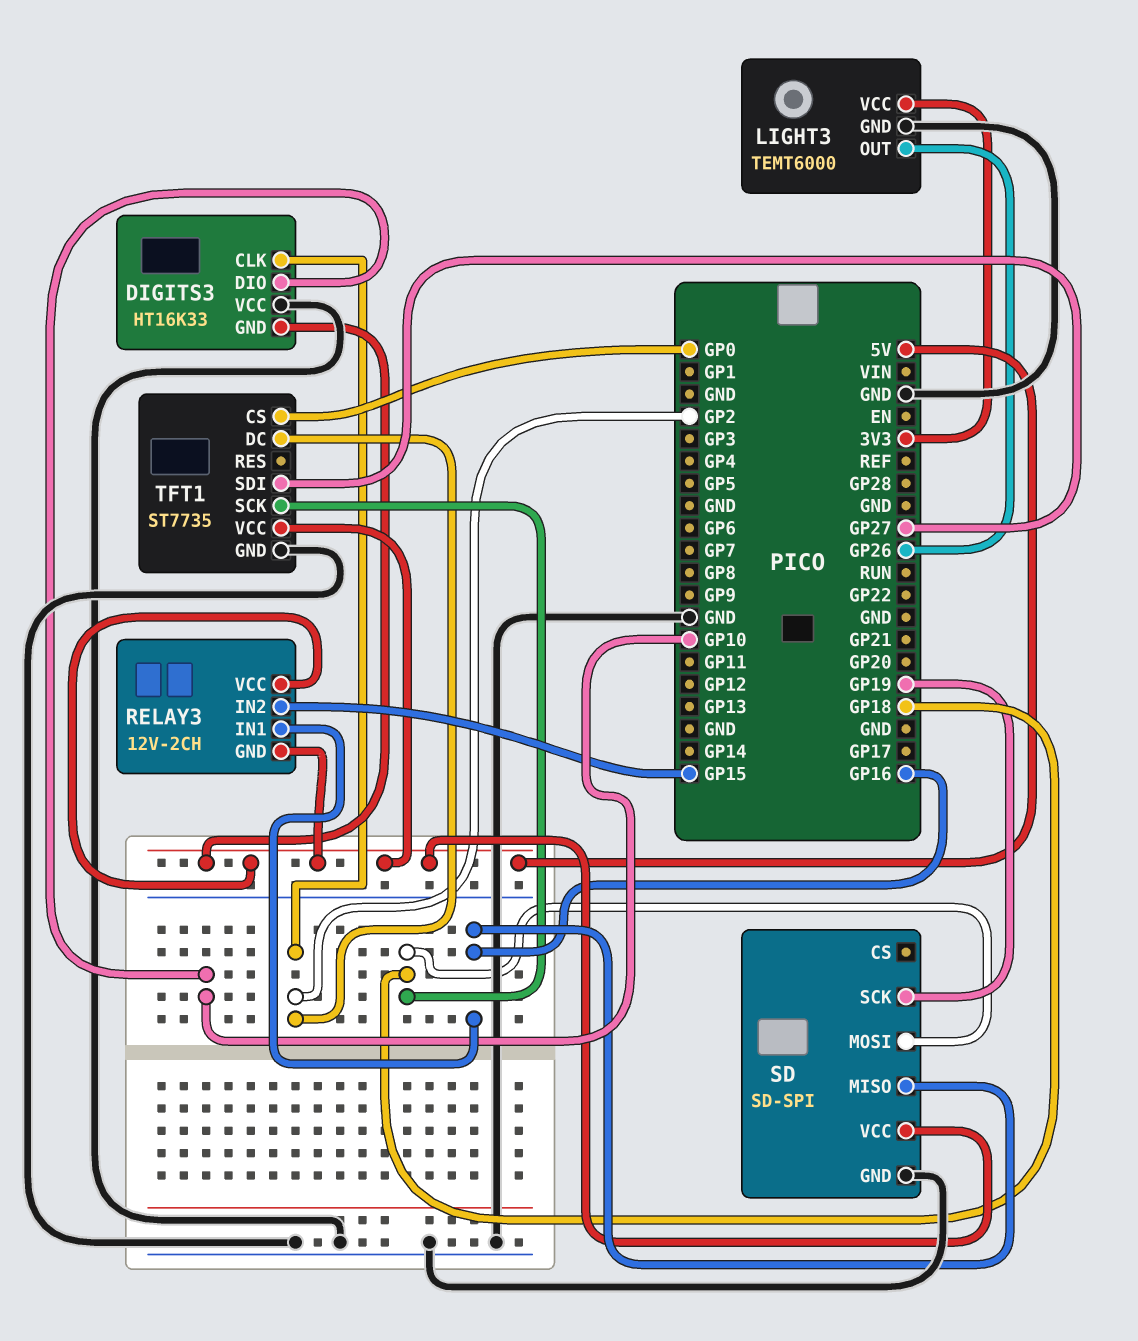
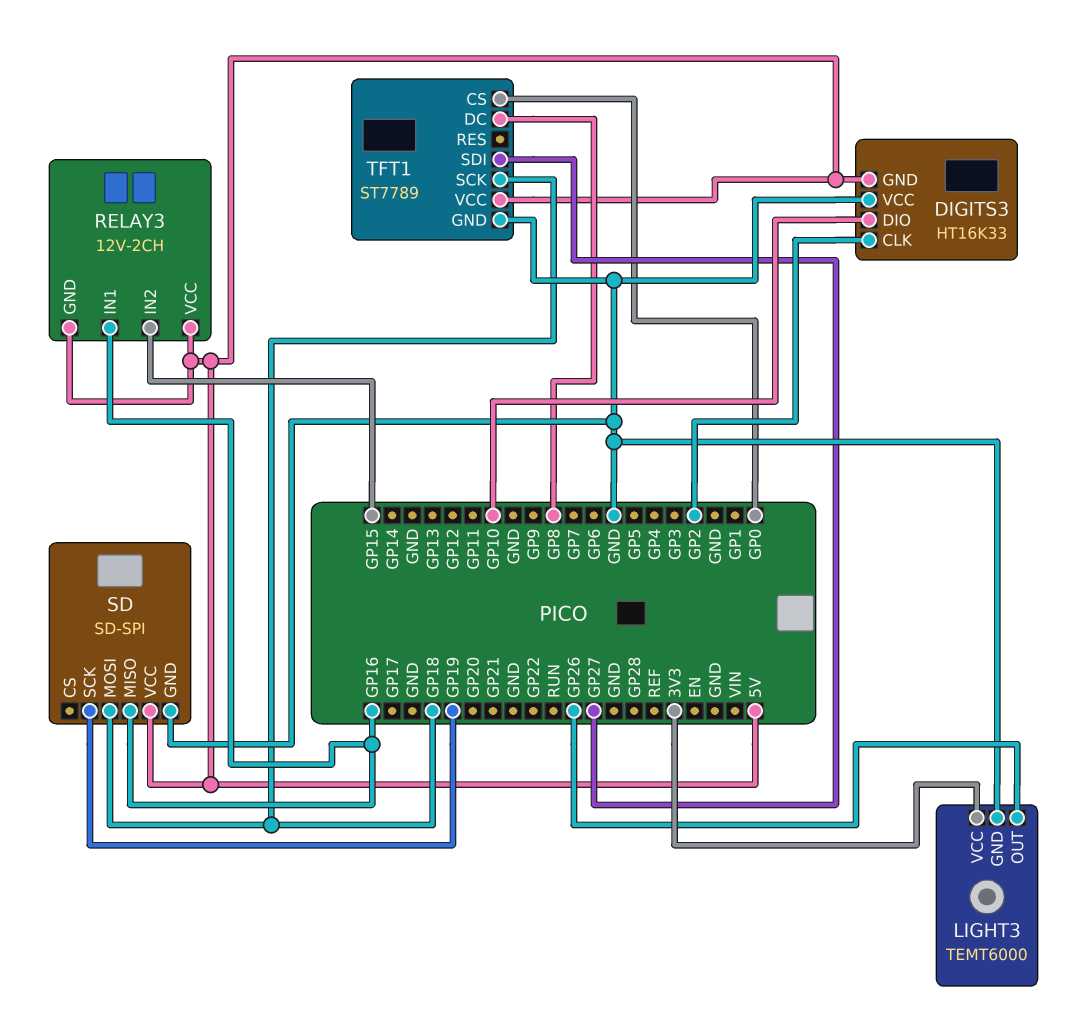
TFT1: ST7735 -> ST7789
TFT1 pin DC: GP2 -> GP8

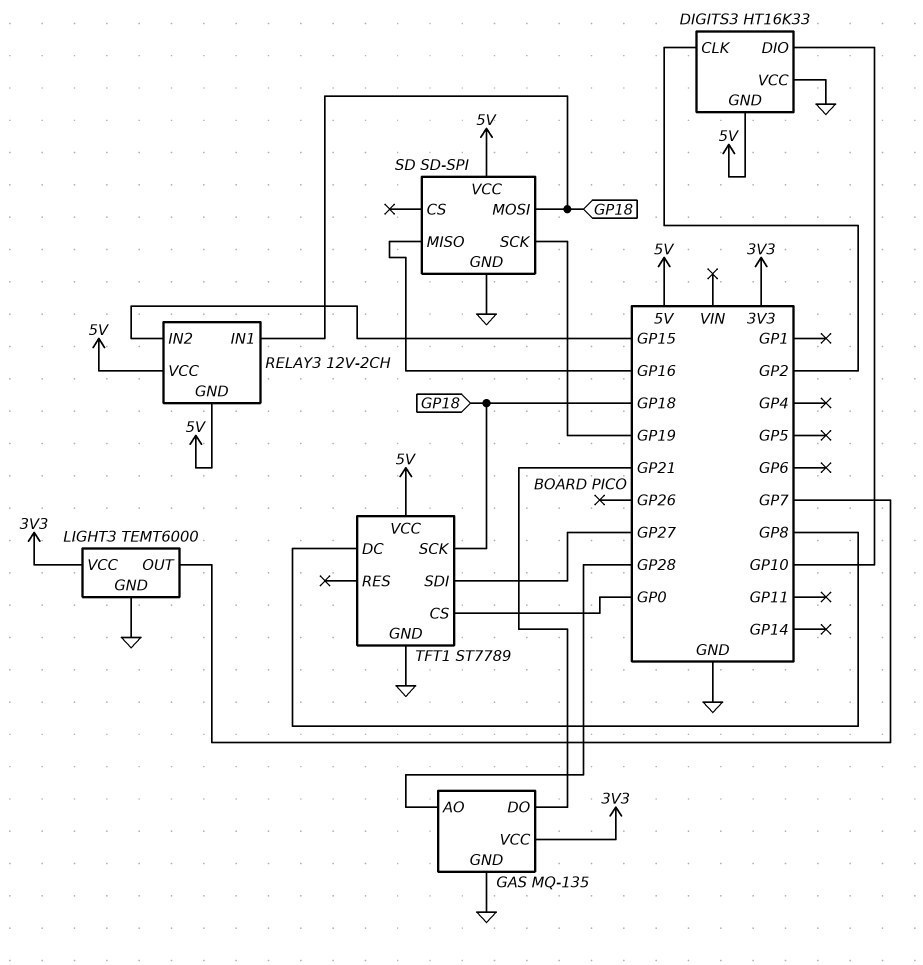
GAS: none -> MQ-135
GAS pin AO: none -> GP28
GAS pin DO: none -> GP21
GAS pin GND: none -> GND
GAS pin VCC: none -> 3V3
LIGHT3 pin OUT: GP26 -> GP7
RELAY3 pin IN1: GP16 -> GP18

